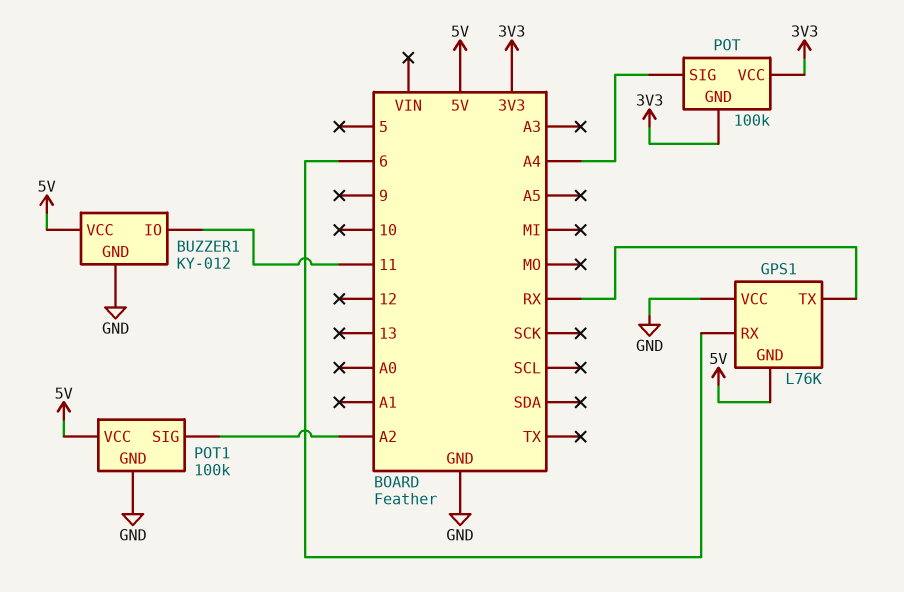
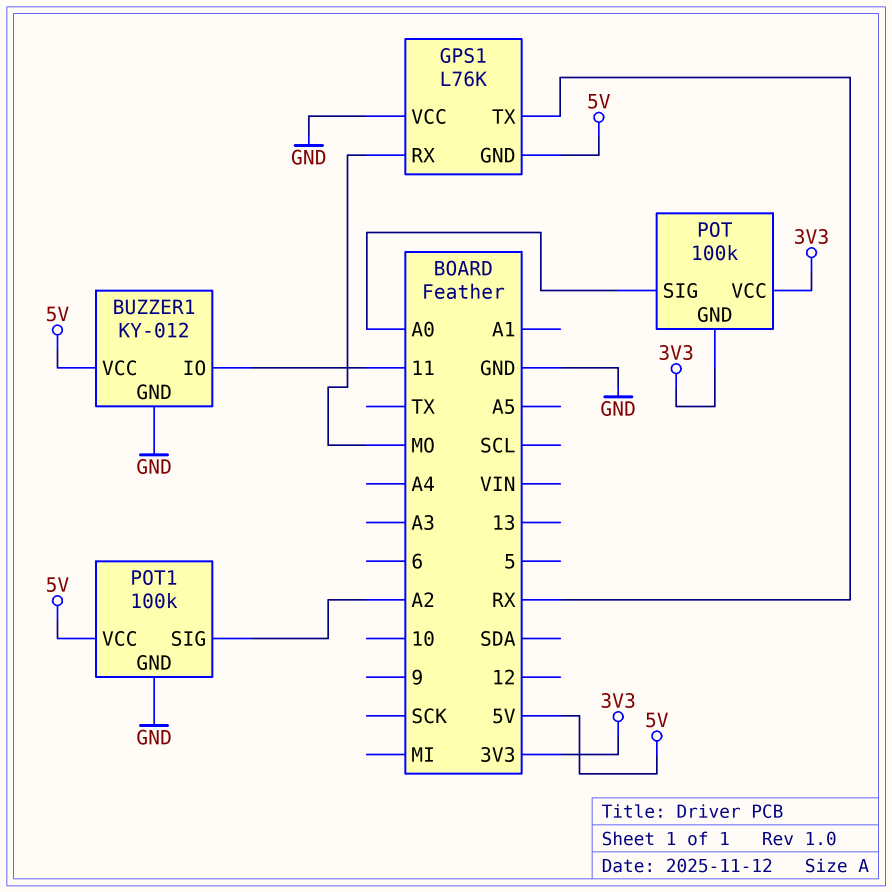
GPS1 pin RX: 6 -> MO
POT pin SIG: A4 -> A0

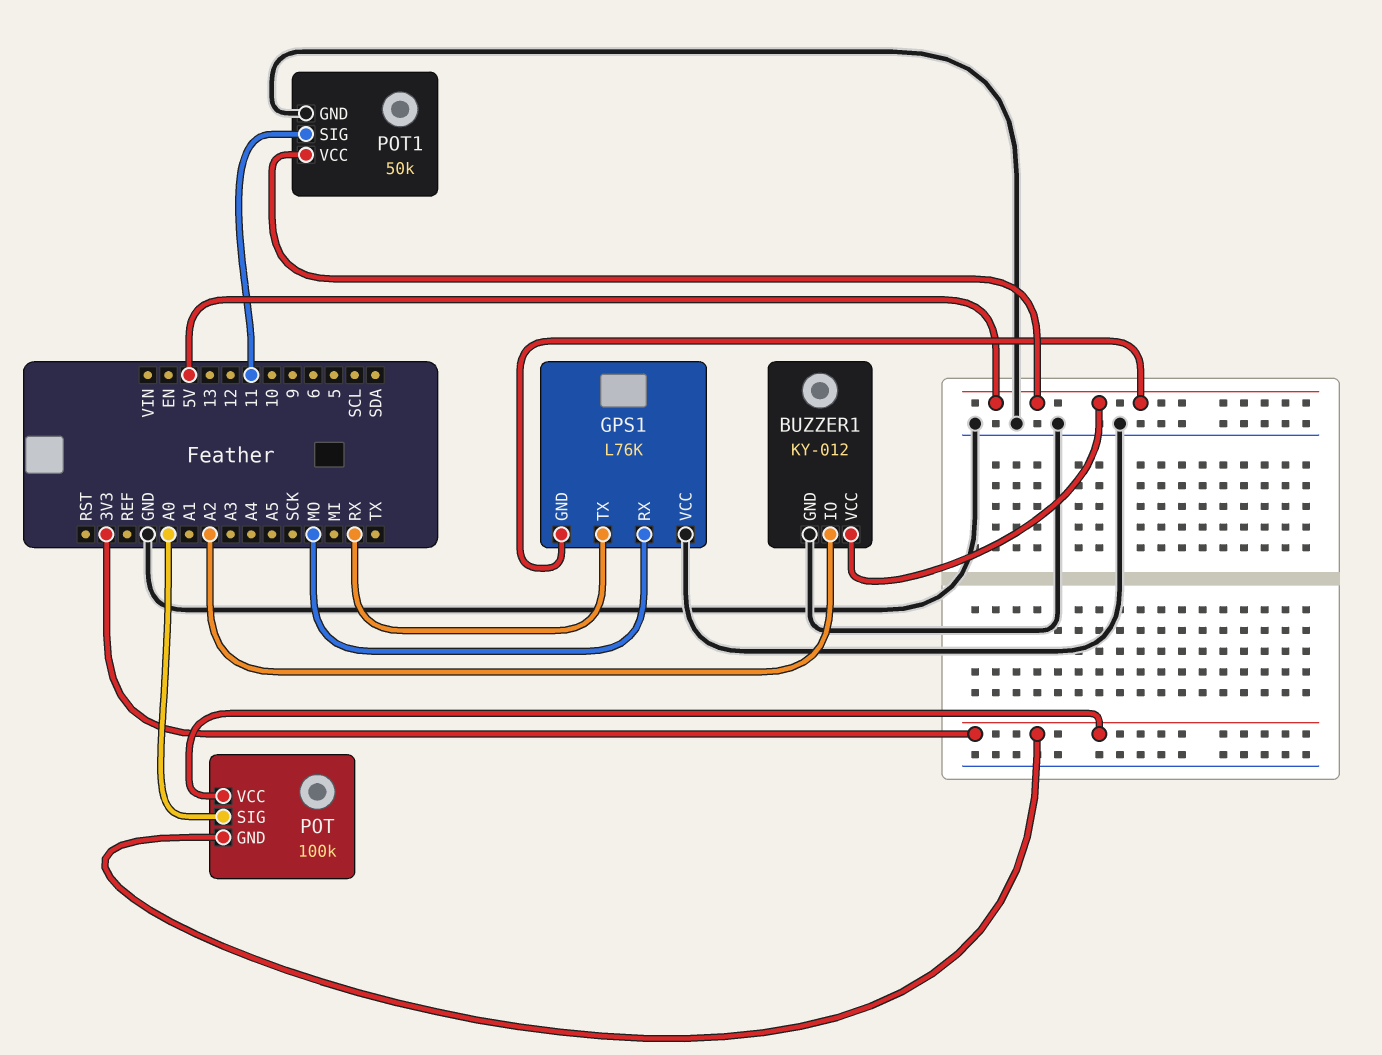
BUZZER1 pin IO: 11 -> A2
POT1: 100k -> 50k
POT1 pin SIG: A2 -> 11

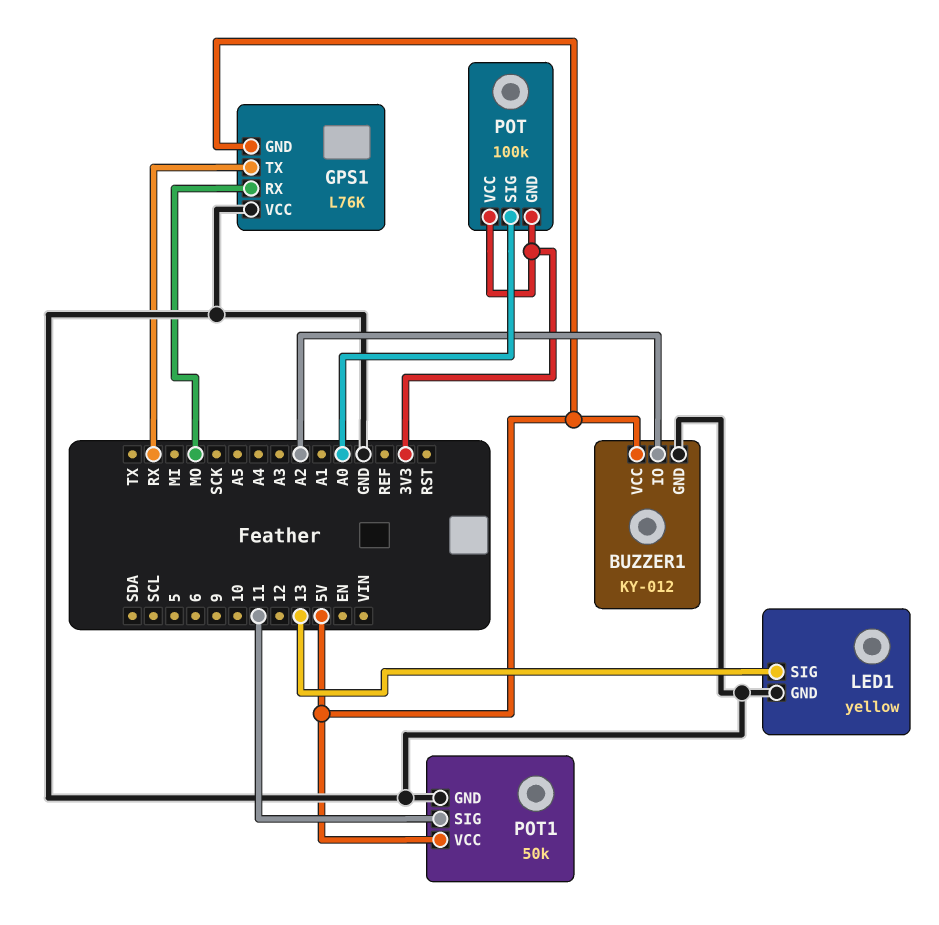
LED1: none -> yellow
LED1 pin GND: none -> GND
LED1 pin SIG: none -> 13

